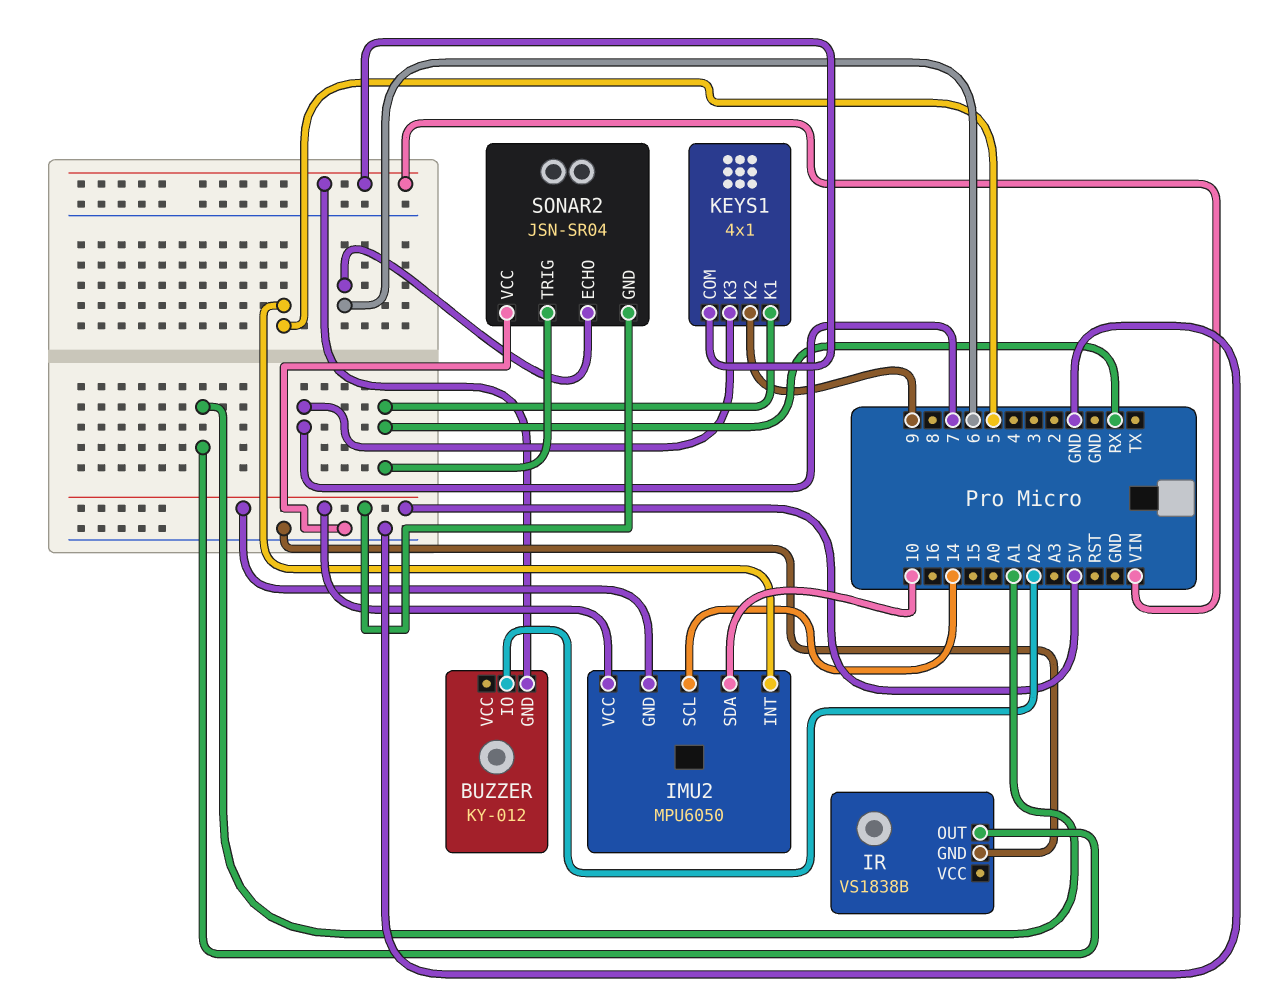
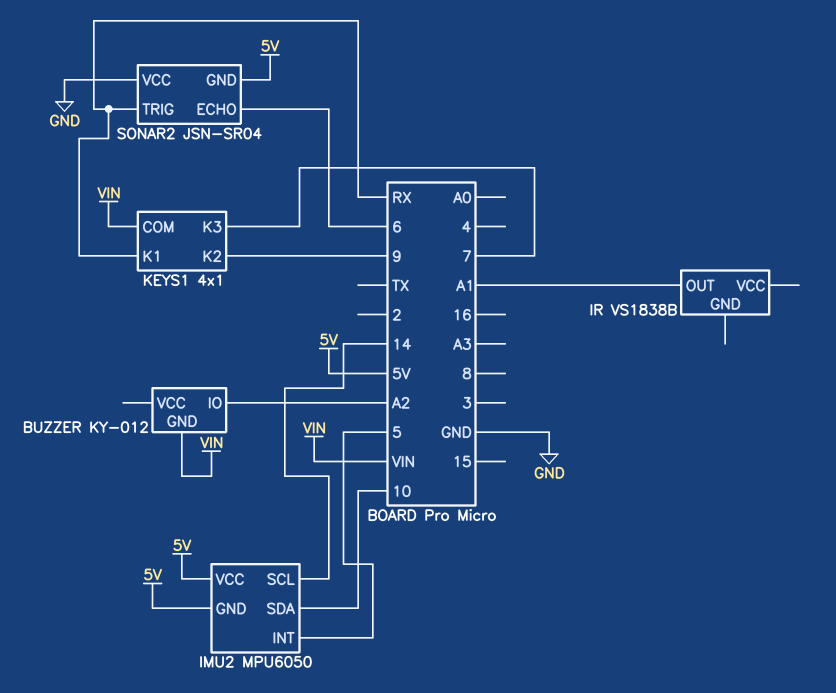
IR pin GND: GND -> none

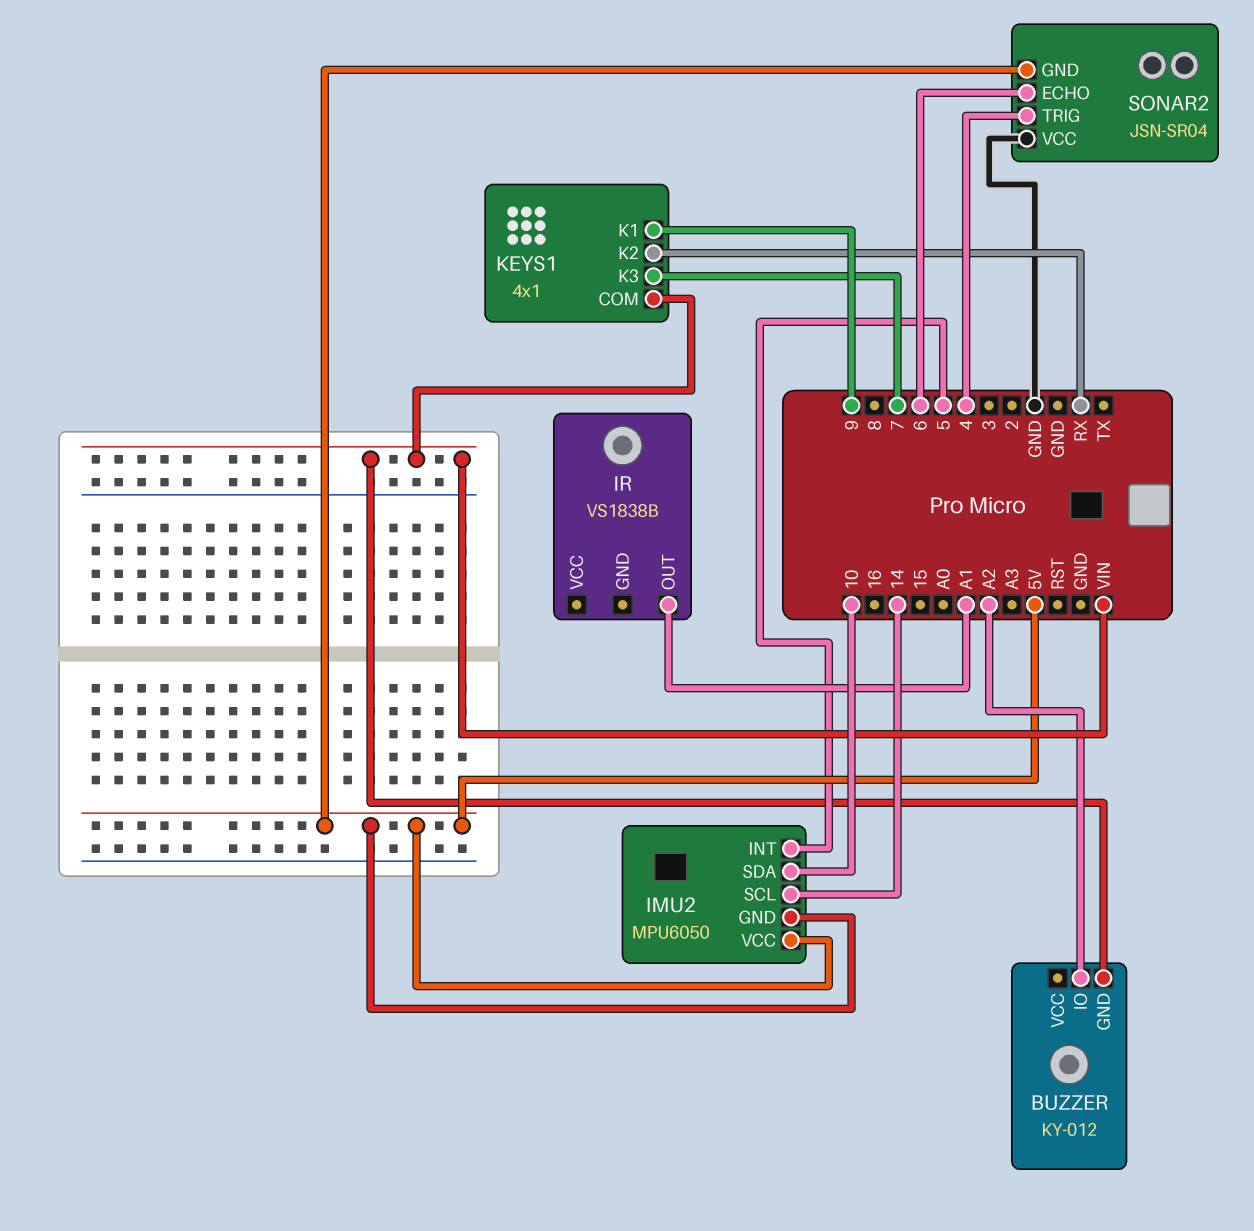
KEYS1 pin K1: RX -> 9
KEYS1 pin K2: 9 -> RX
SONAR2 pin TRIG: RX -> 4

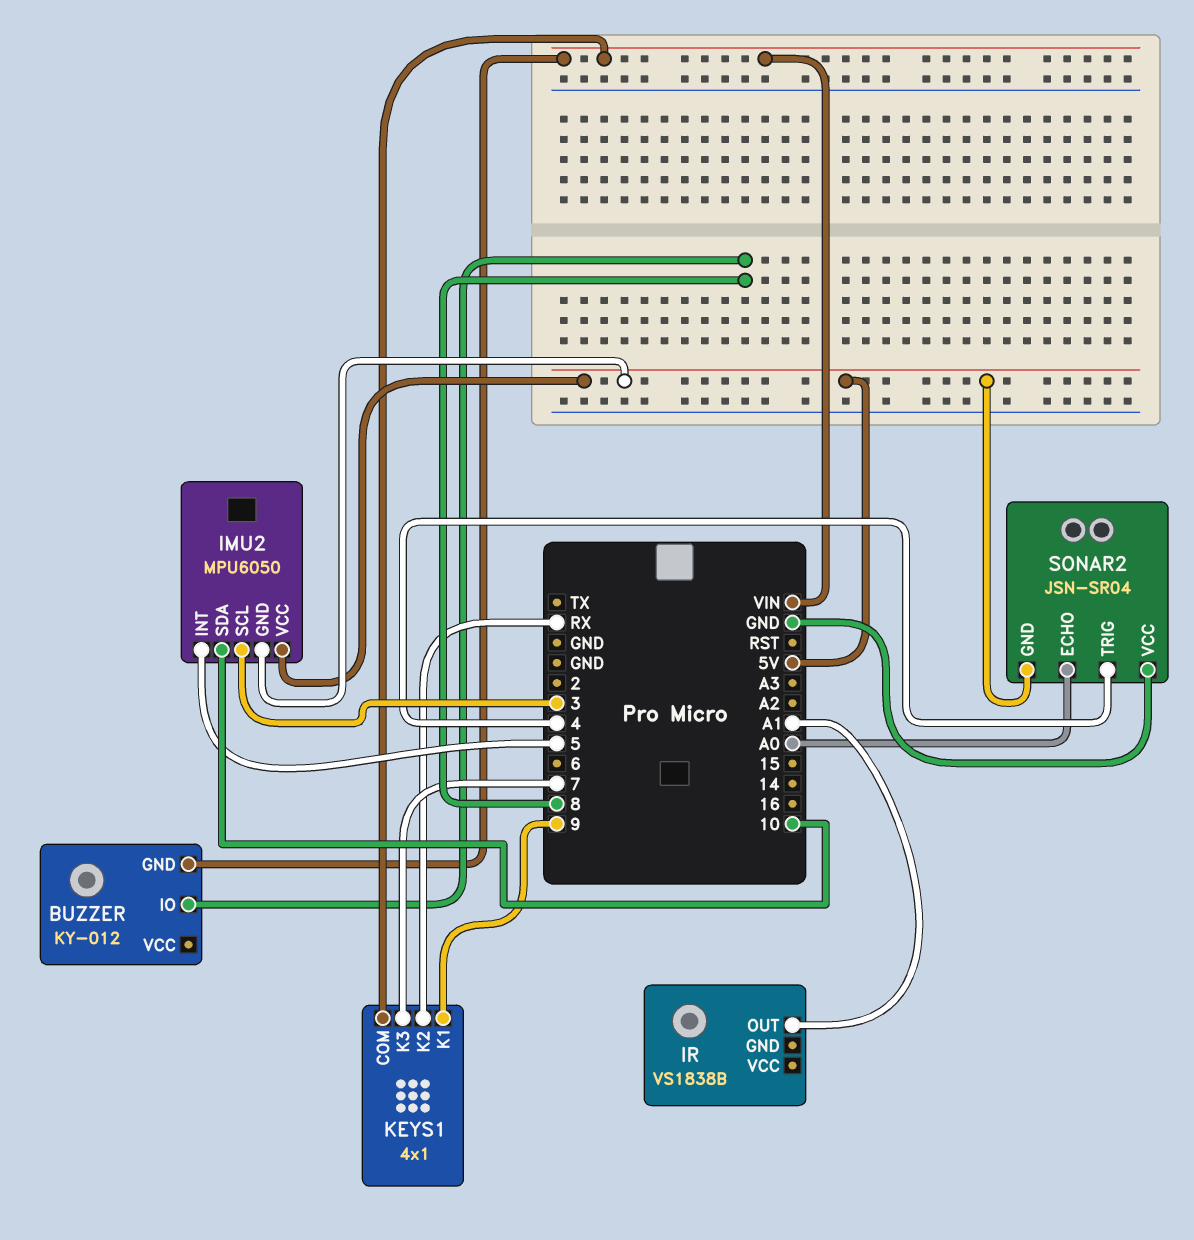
BUZZER pin IO: A2 -> 8
IMU2 pin SCL: 14 -> 3
SONAR2 pin ECHO: 6 -> A0

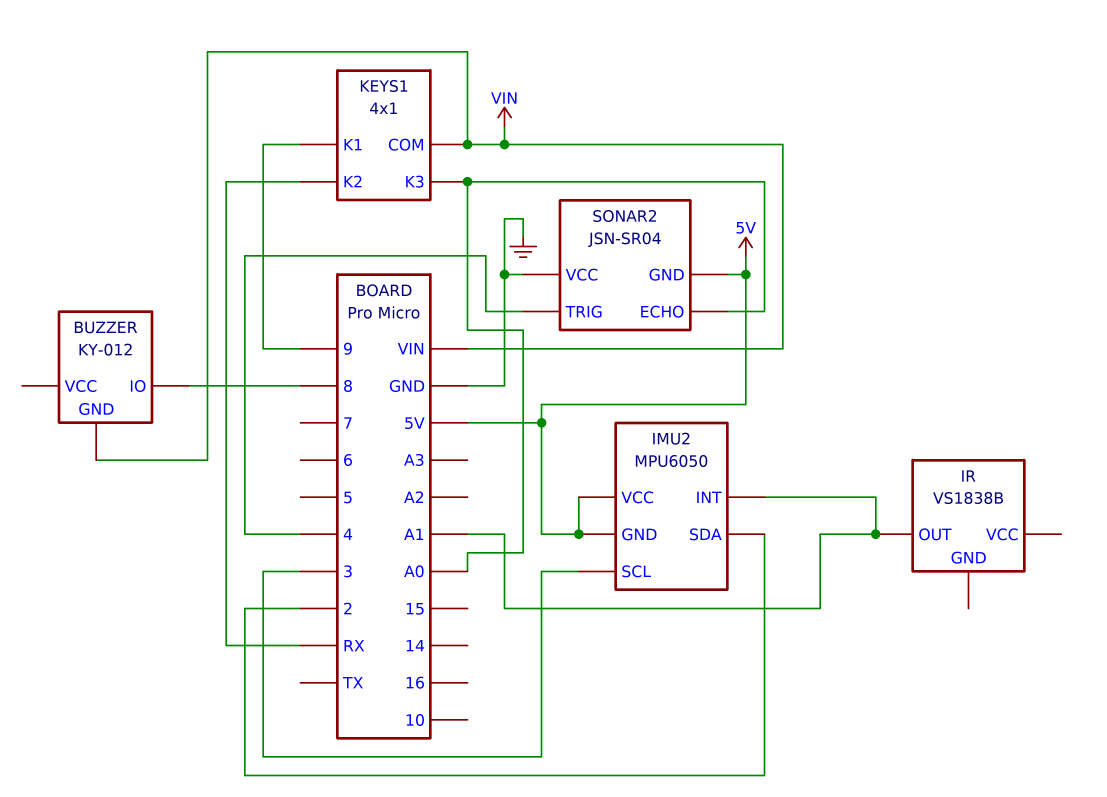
IMU2 pin INT: 5 -> A1
IMU2 pin SDA: 10 -> 2
KEYS1 pin K3: 7 -> A0

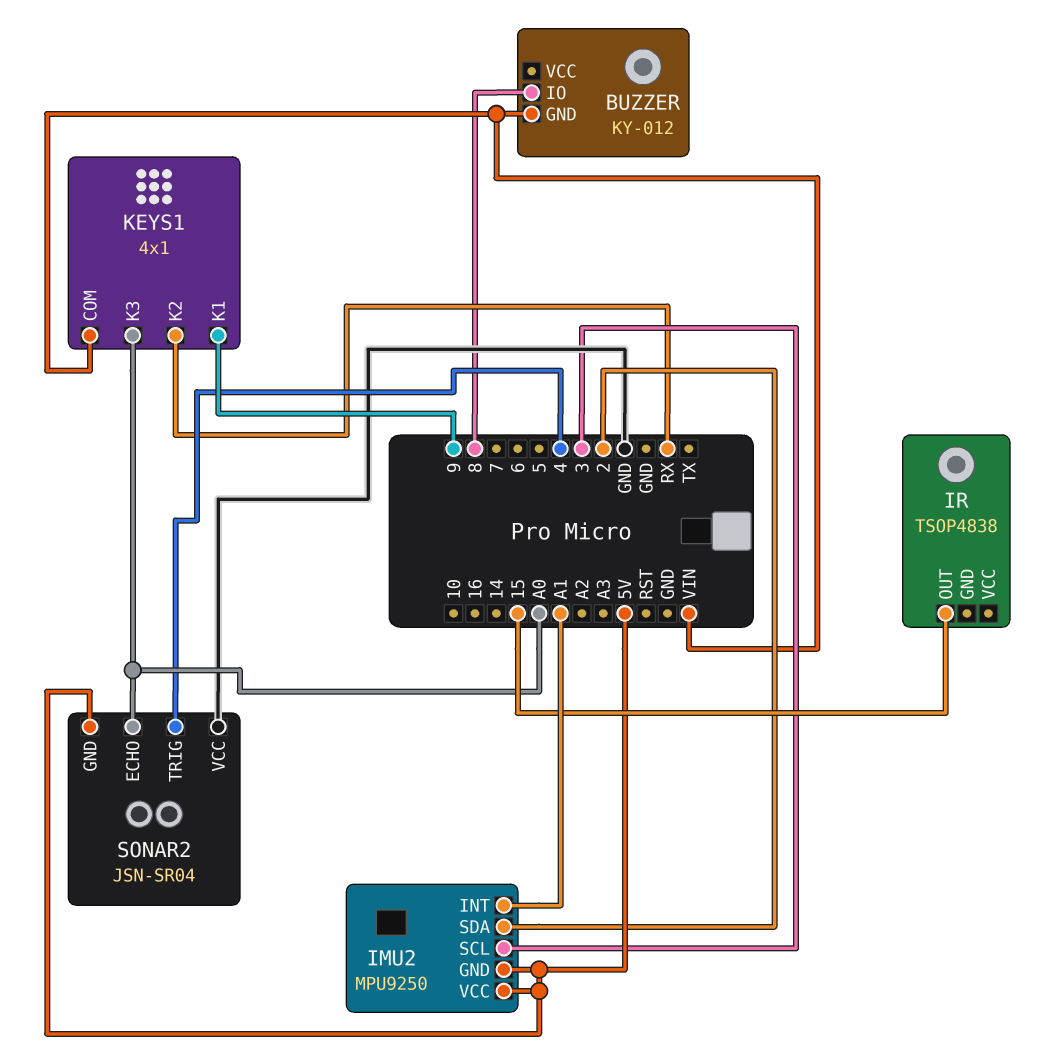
IMU2: MPU6050 -> MPU9250
IR: VS1838B -> TSOP4838
IR pin OUT: A1 -> 15

